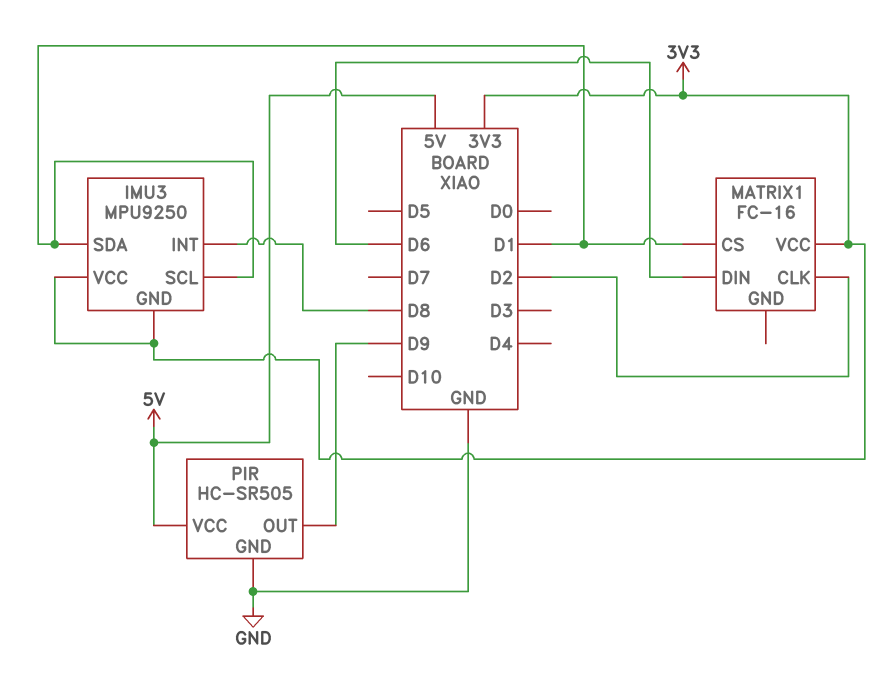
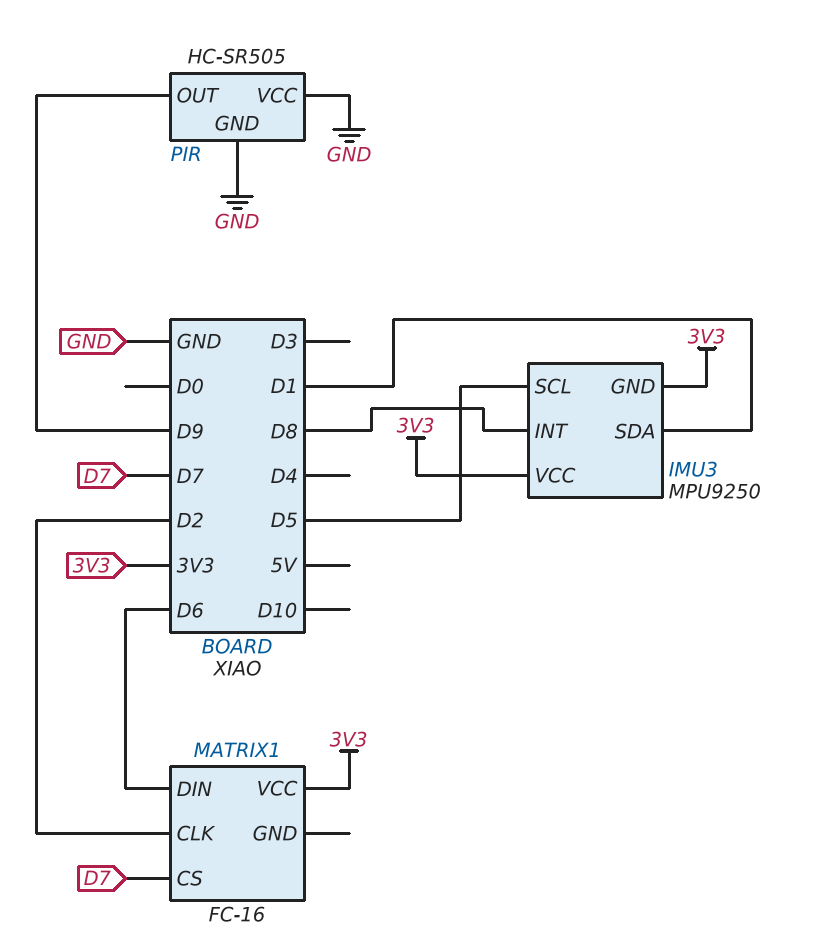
IMU3 pin SCL: D1 -> D5
MATRIX1 pin CS: D1 -> D7
PIR pin VCC: 5V -> GND

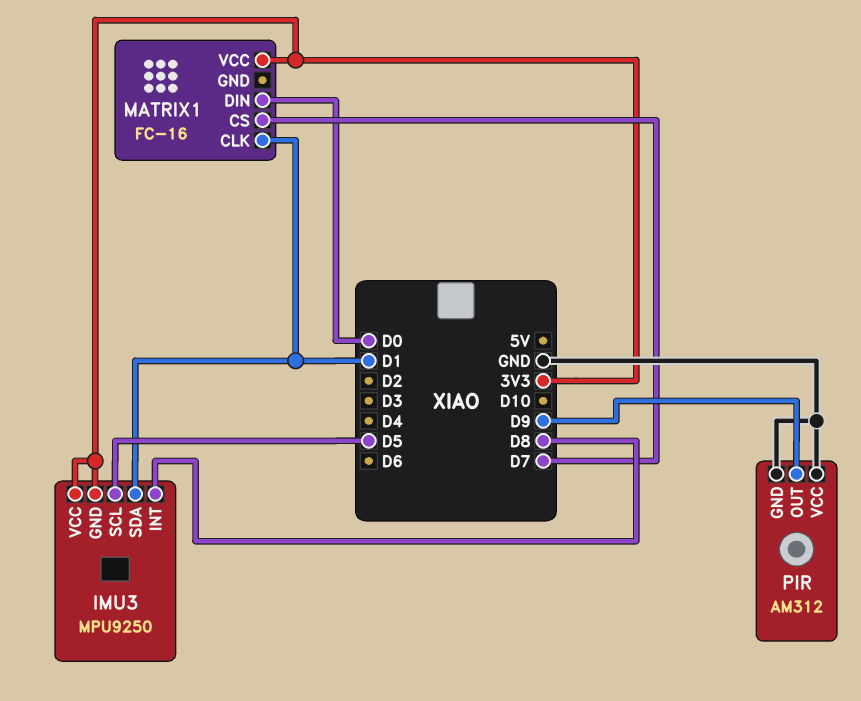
MATRIX1 pin CLK: D2 -> D1
MATRIX1 pin DIN: D6 -> D0
PIR: HC-SR505 -> AM312

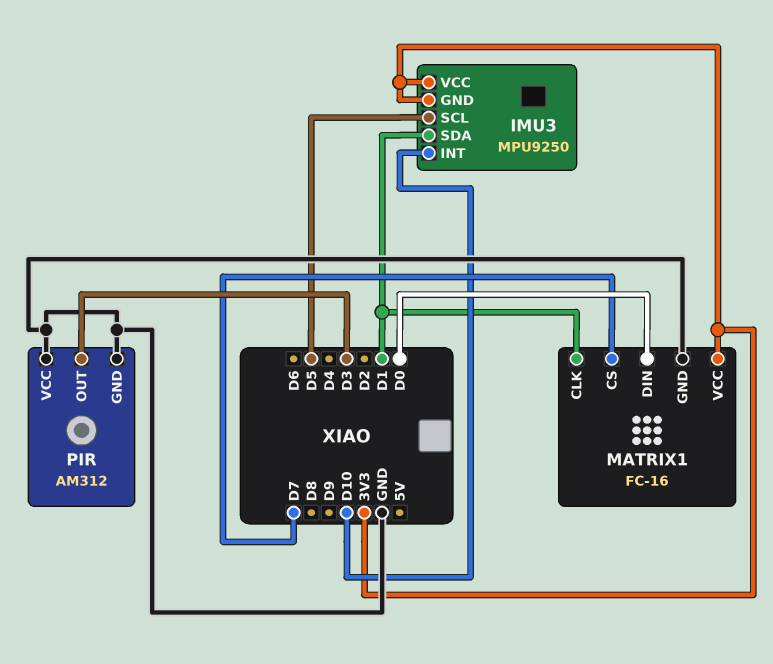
IMU3 pin INT: D8 -> D10
MATRIX1 pin GND: none -> GND
PIR pin OUT: D9 -> D3

